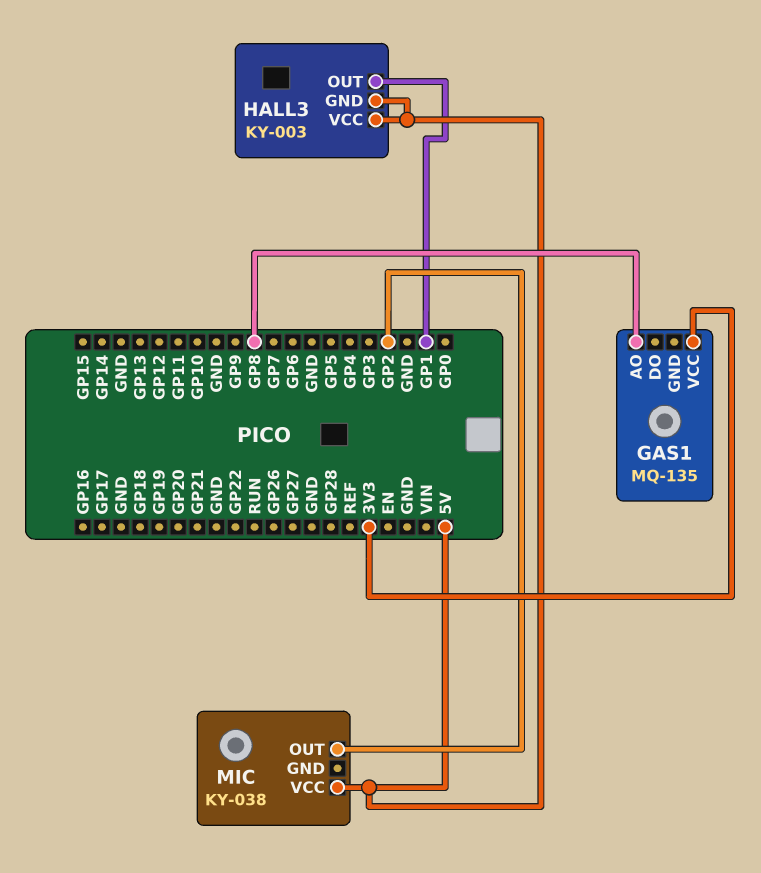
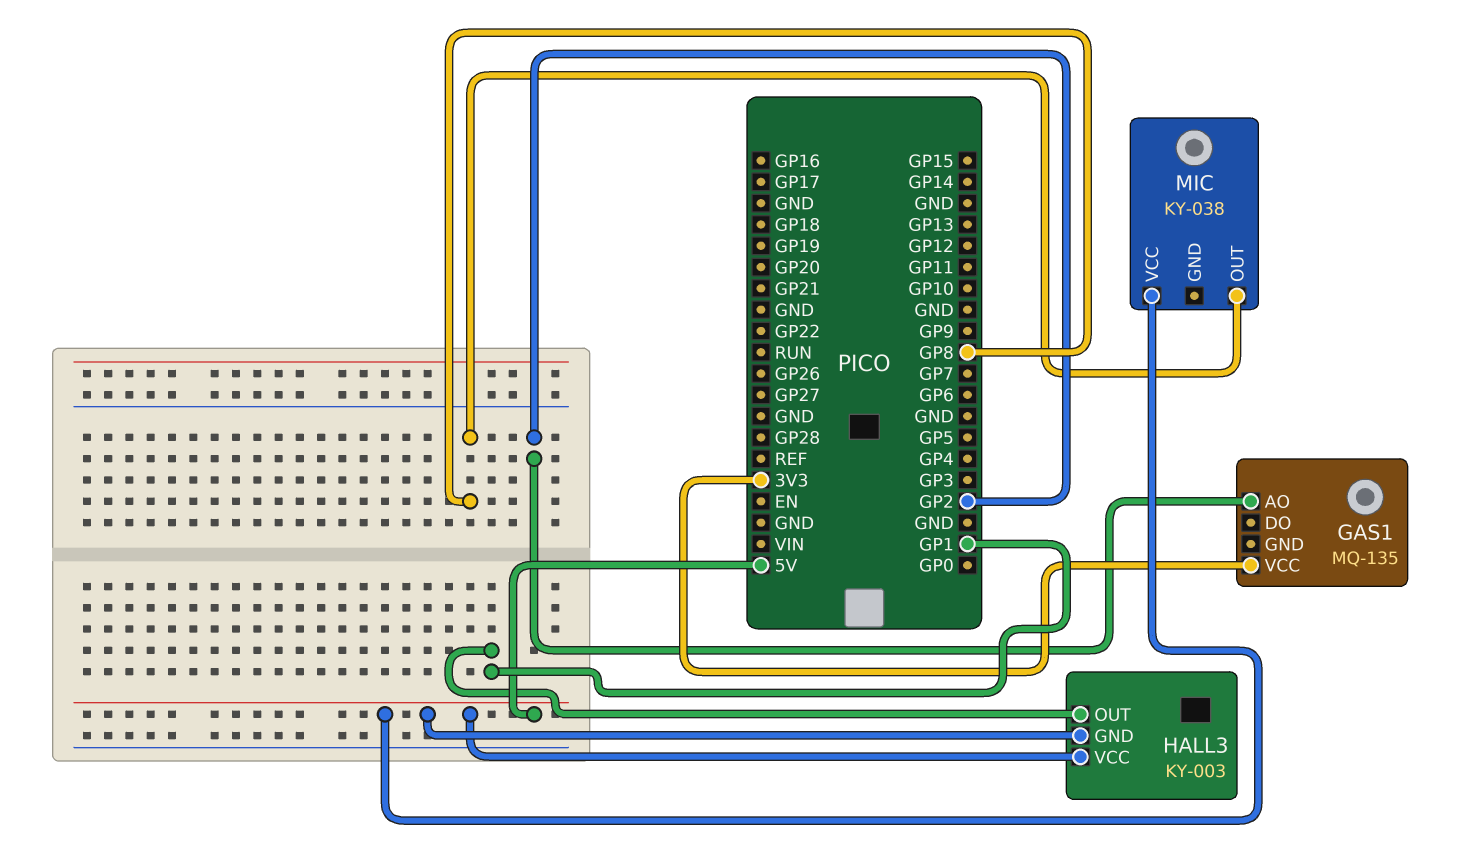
GAS1 pin AO: GP8 -> GP2
MIC pin OUT: GP2 -> GP8

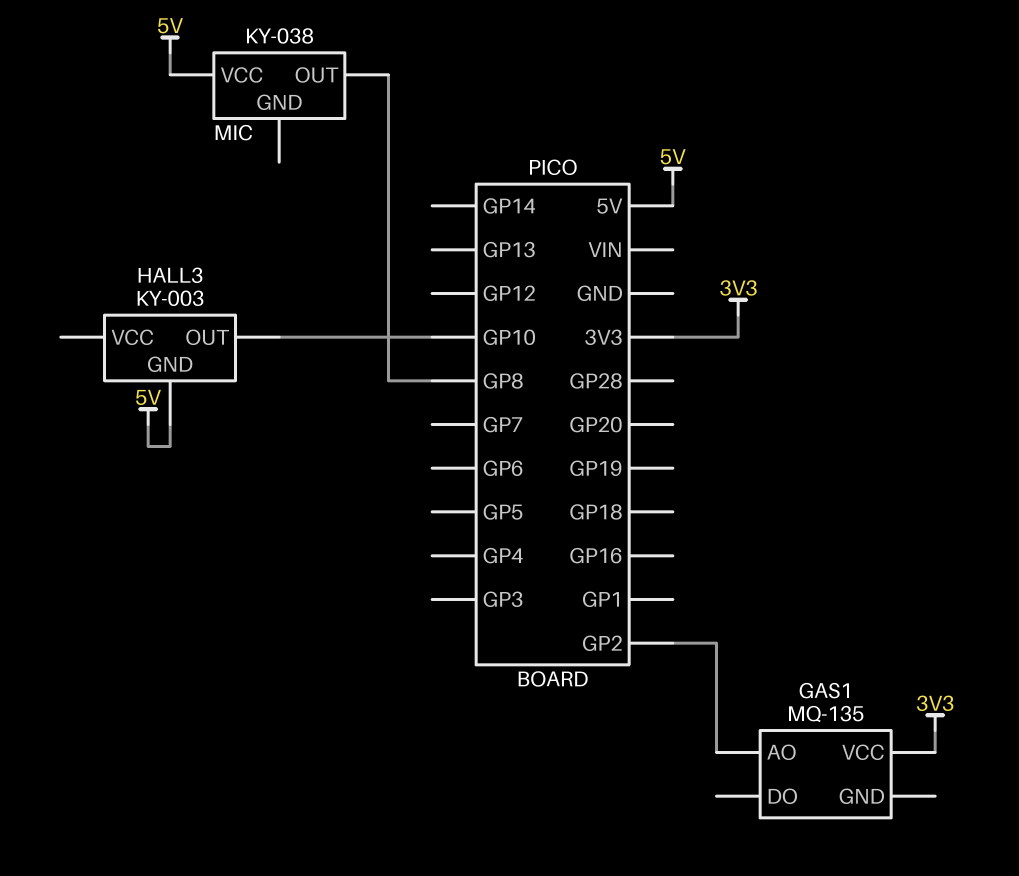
HALL3 pin OUT: GP1 -> GP10
HALL3 pin VCC: 5V -> none

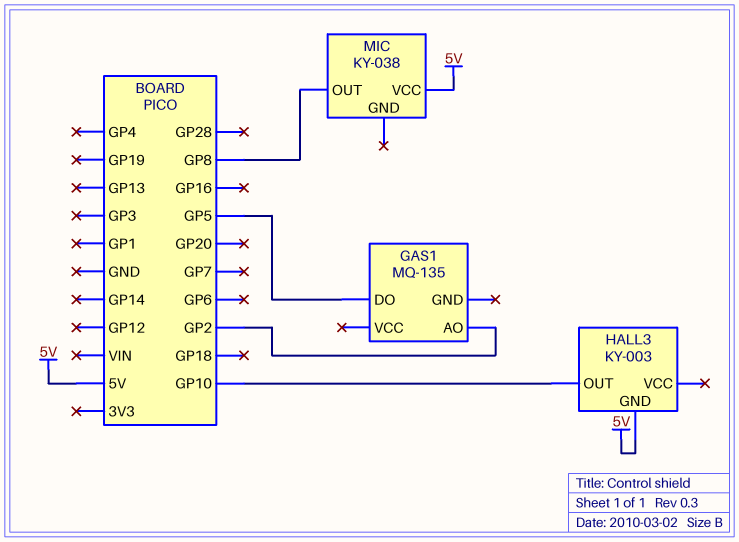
GAS1 pin DO: none -> GP5
GAS1 pin VCC: 3V3 -> none

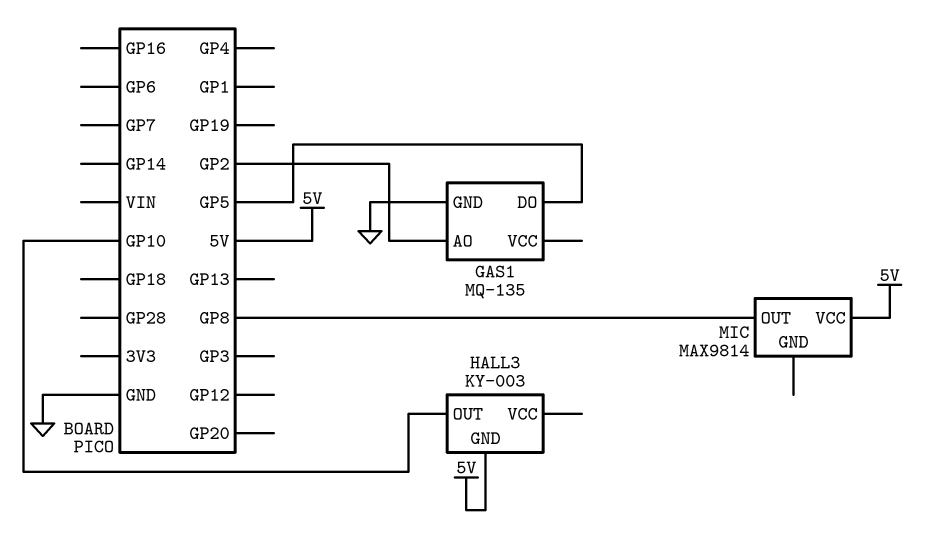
GAS1 pin GND: none -> GND
MIC: KY-038 -> MAX9814

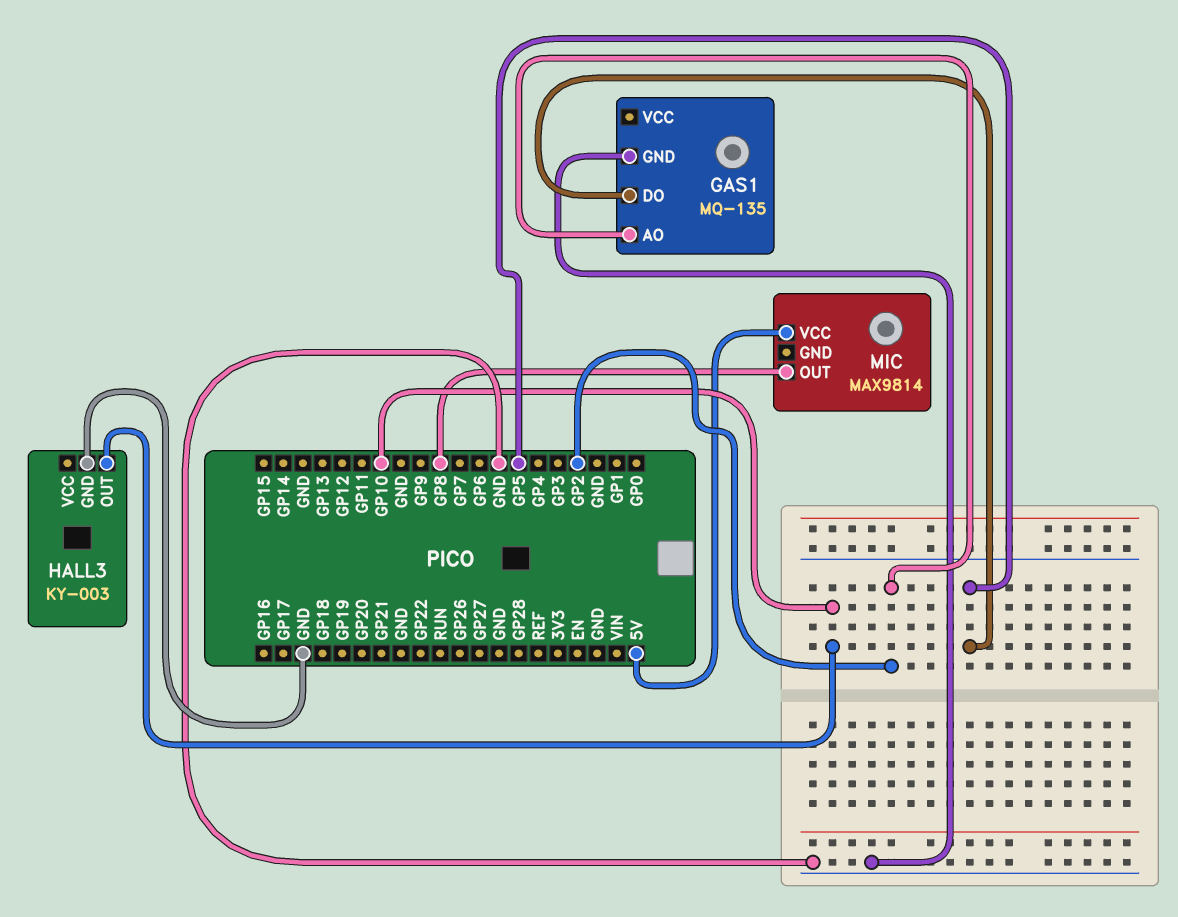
HALL3 pin GND: 5V -> GND

